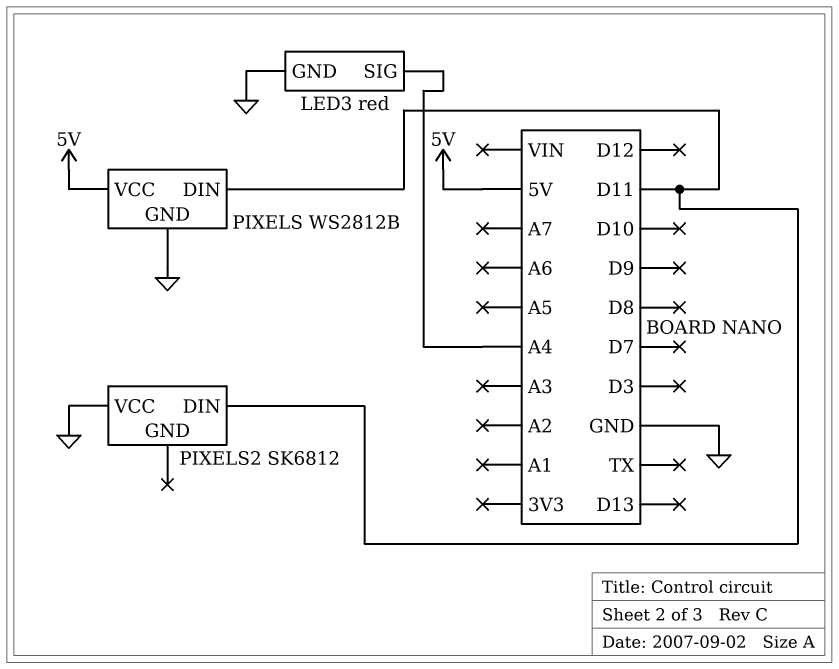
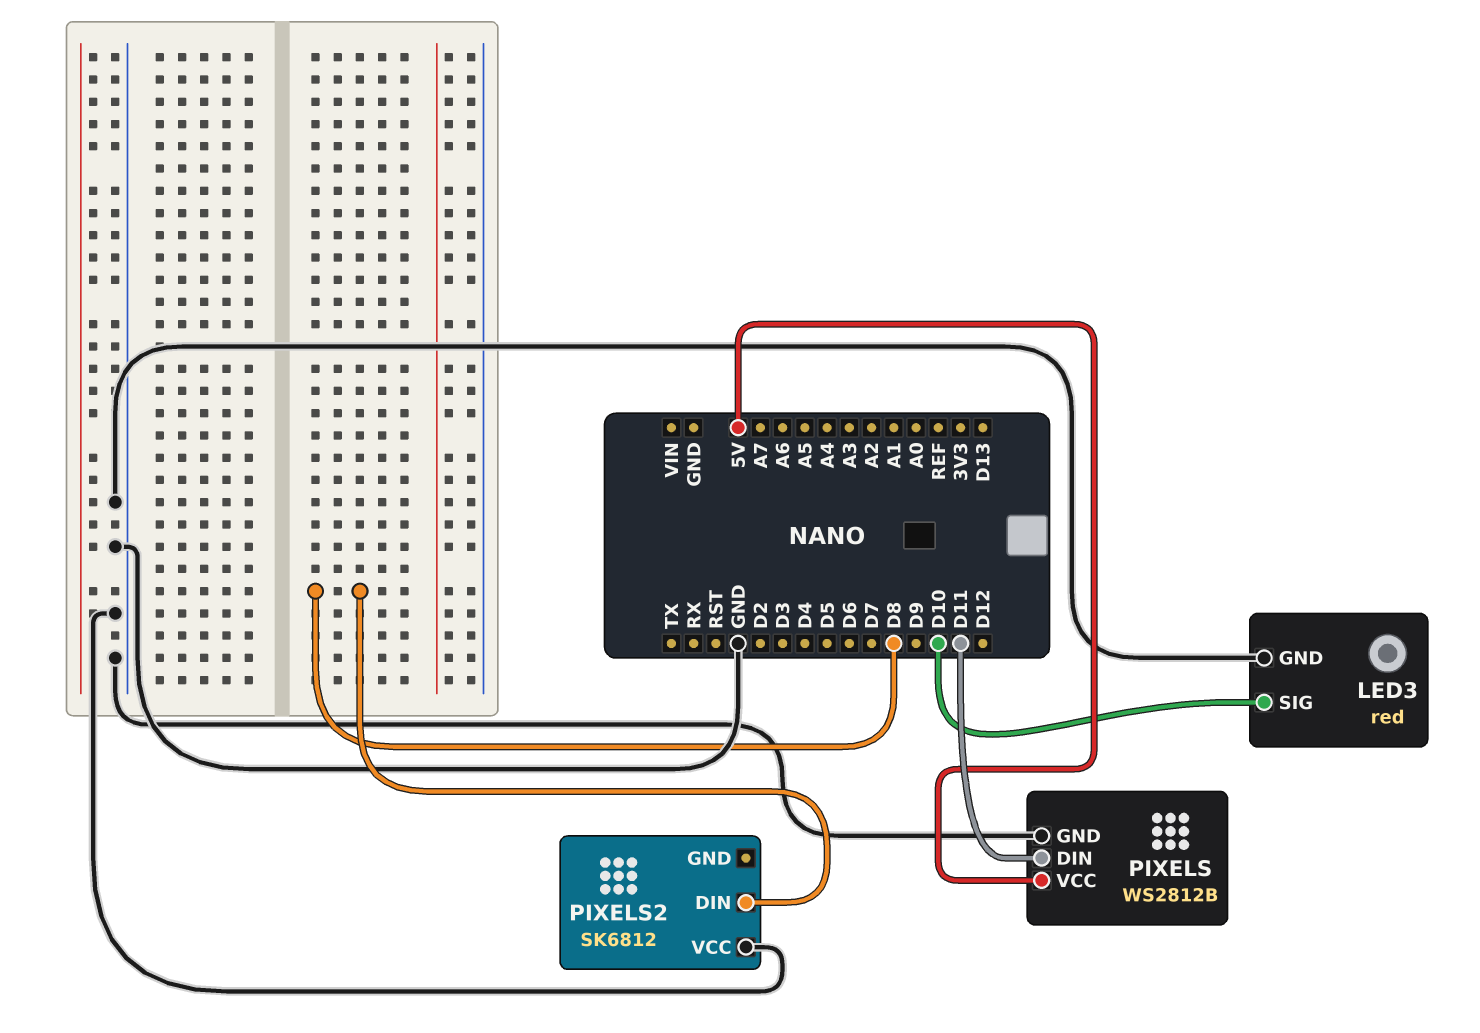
LED3 pin SIG: A4 -> D10
PIXELS2 pin DIN: D11 -> D8

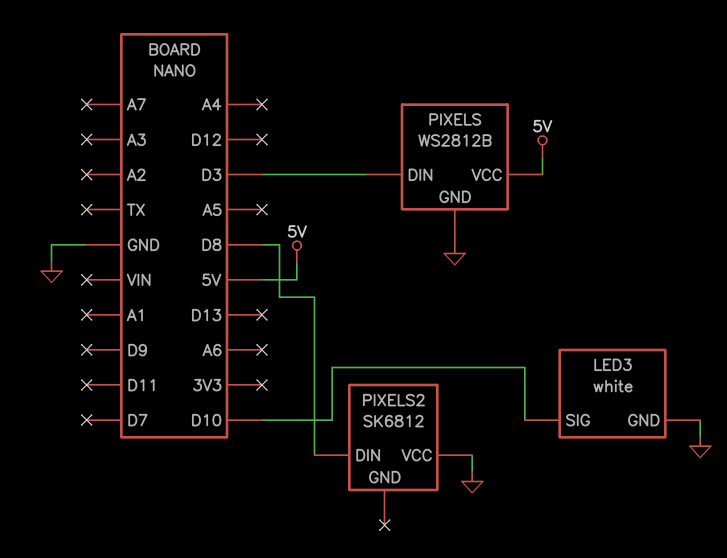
LED3: red -> white
PIXELS pin DIN: D11 -> D3

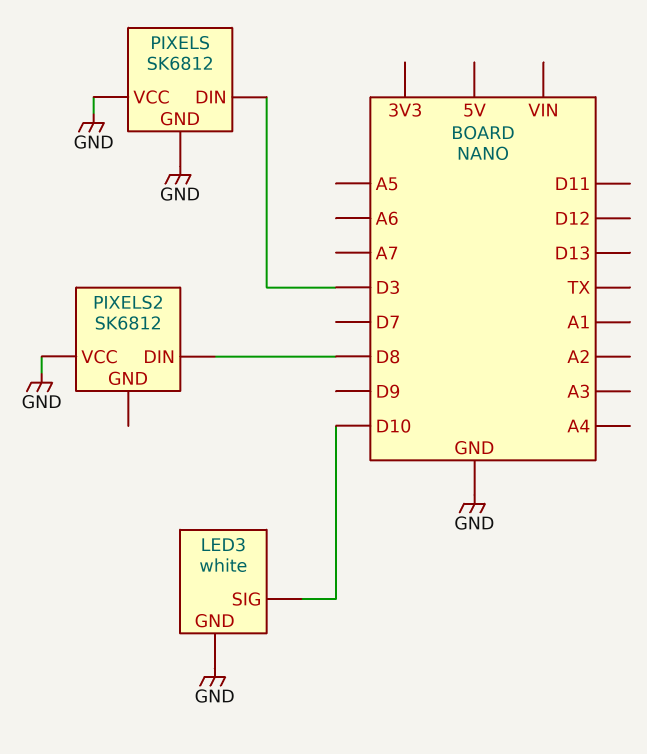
PIXELS: WS2812B -> SK6812
PIXELS pin VCC: 5V -> GND

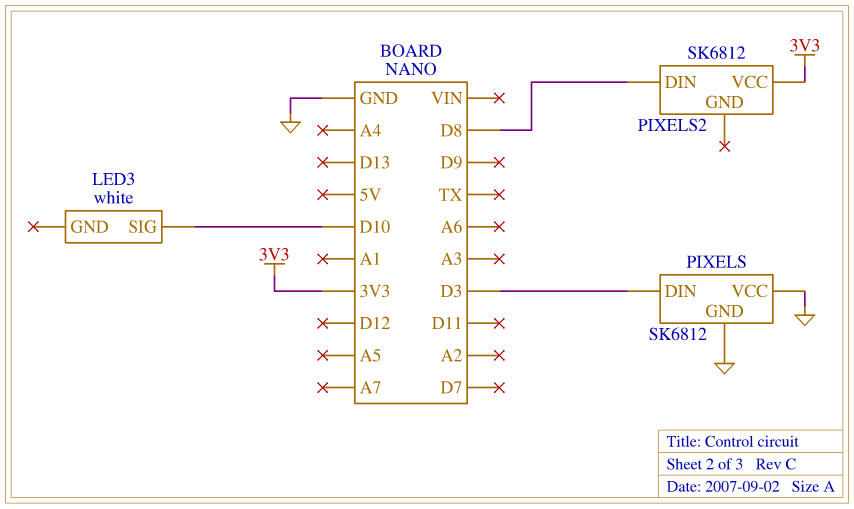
LED3 pin GND: GND -> none
PIXELS2 pin VCC: GND -> 3V3

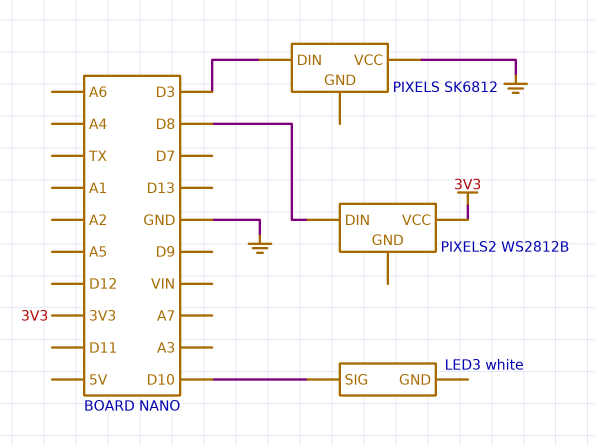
PIXELS pin GND: GND -> none
PIXELS2: SK6812 -> WS2812B

